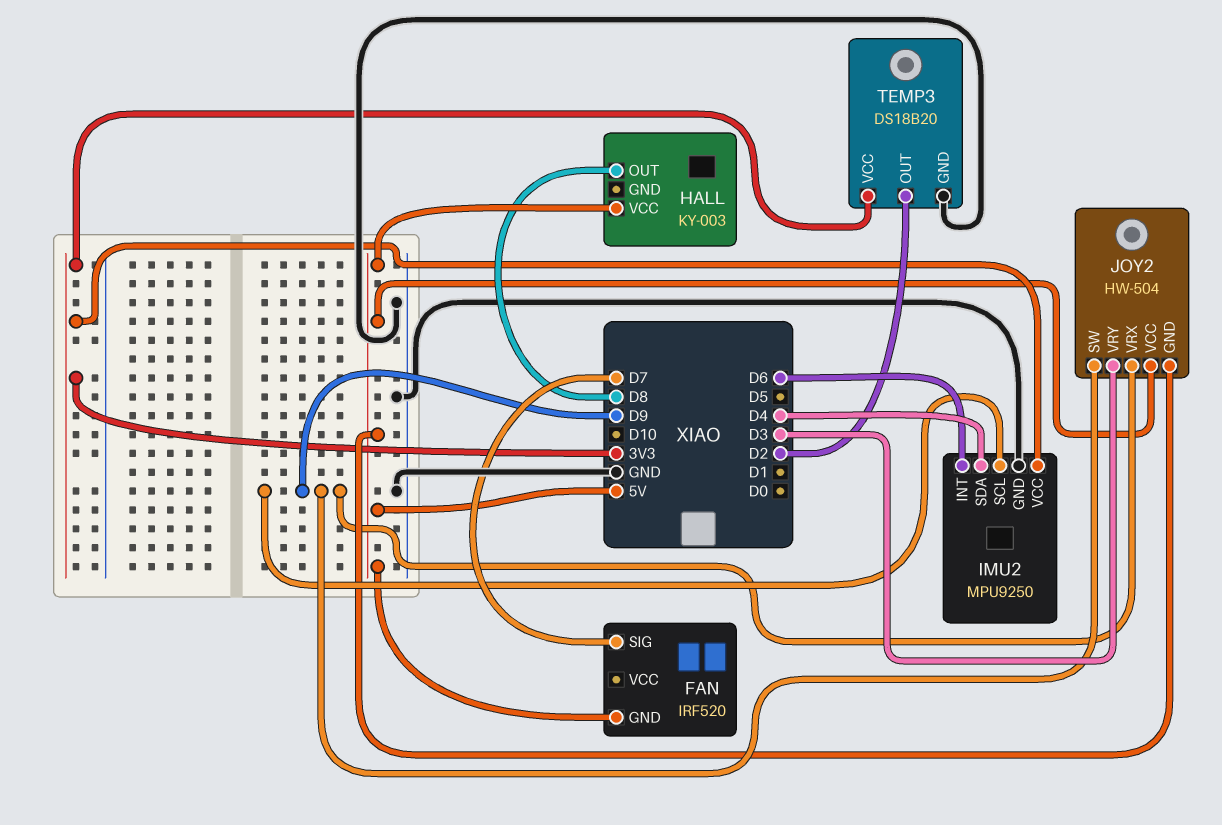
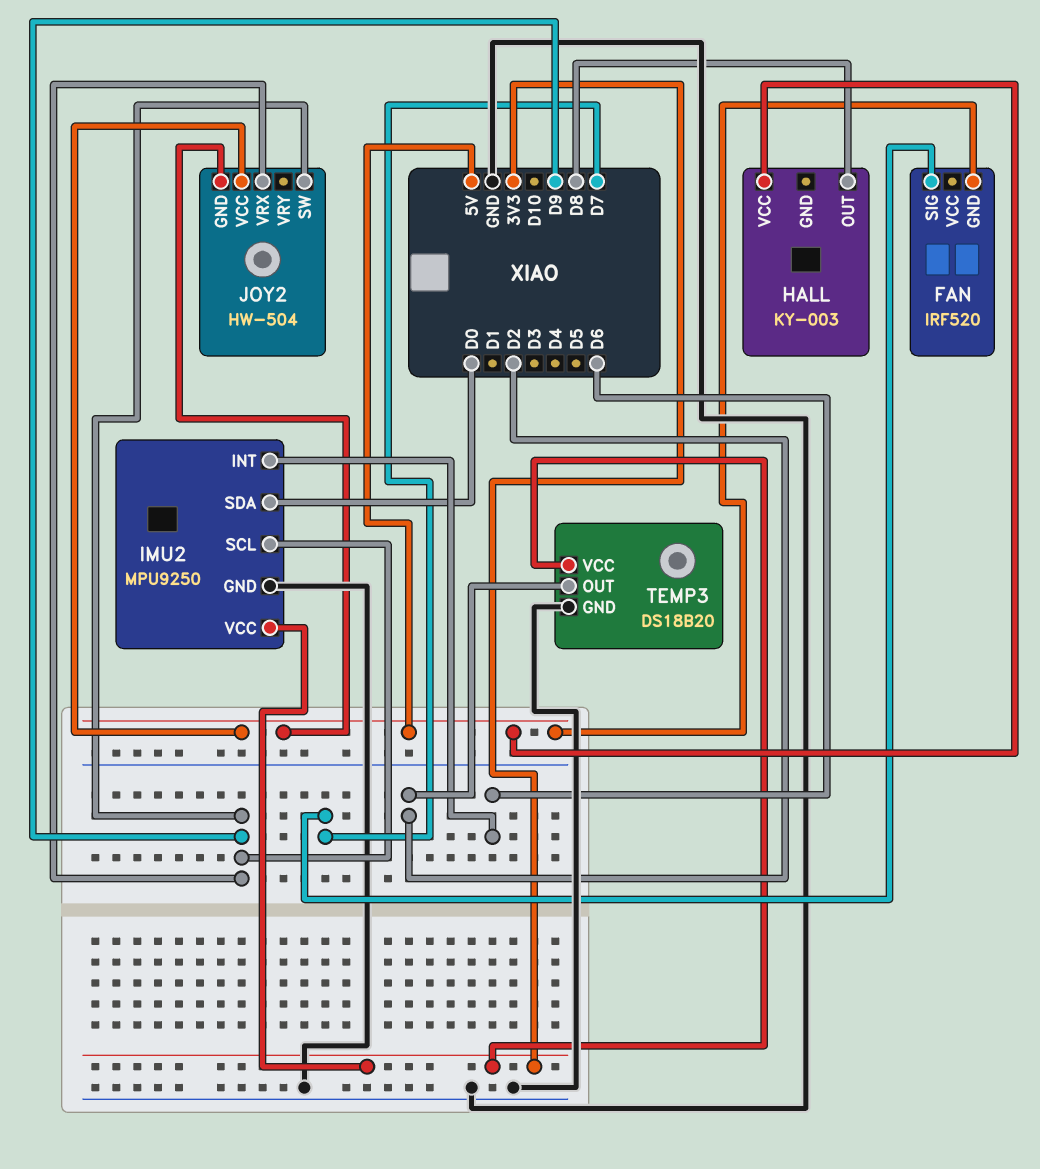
IMU2 pin SDA: D4 -> D0
JOY2 pin VRY: D3 -> none

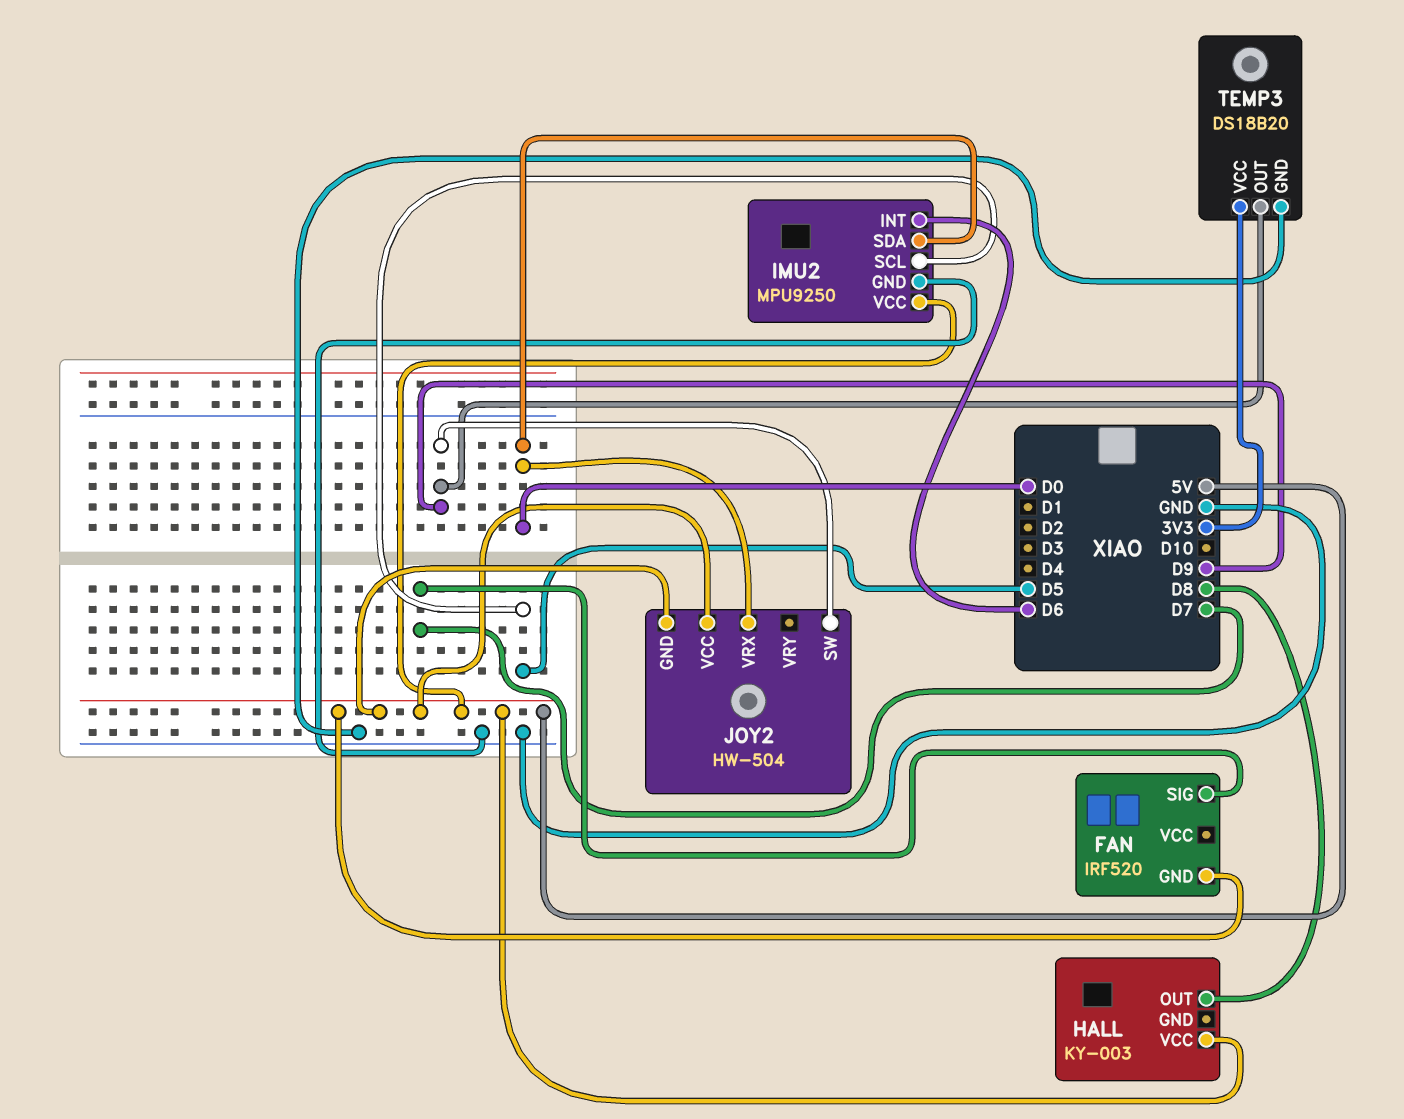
IMU2 pin SCL: D9 -> D5
IMU2 pin VCC: 3V3 -> 5V
JOY2 pin VRX: D9 -> D0
TEMP3 pin OUT: D2 -> D9

